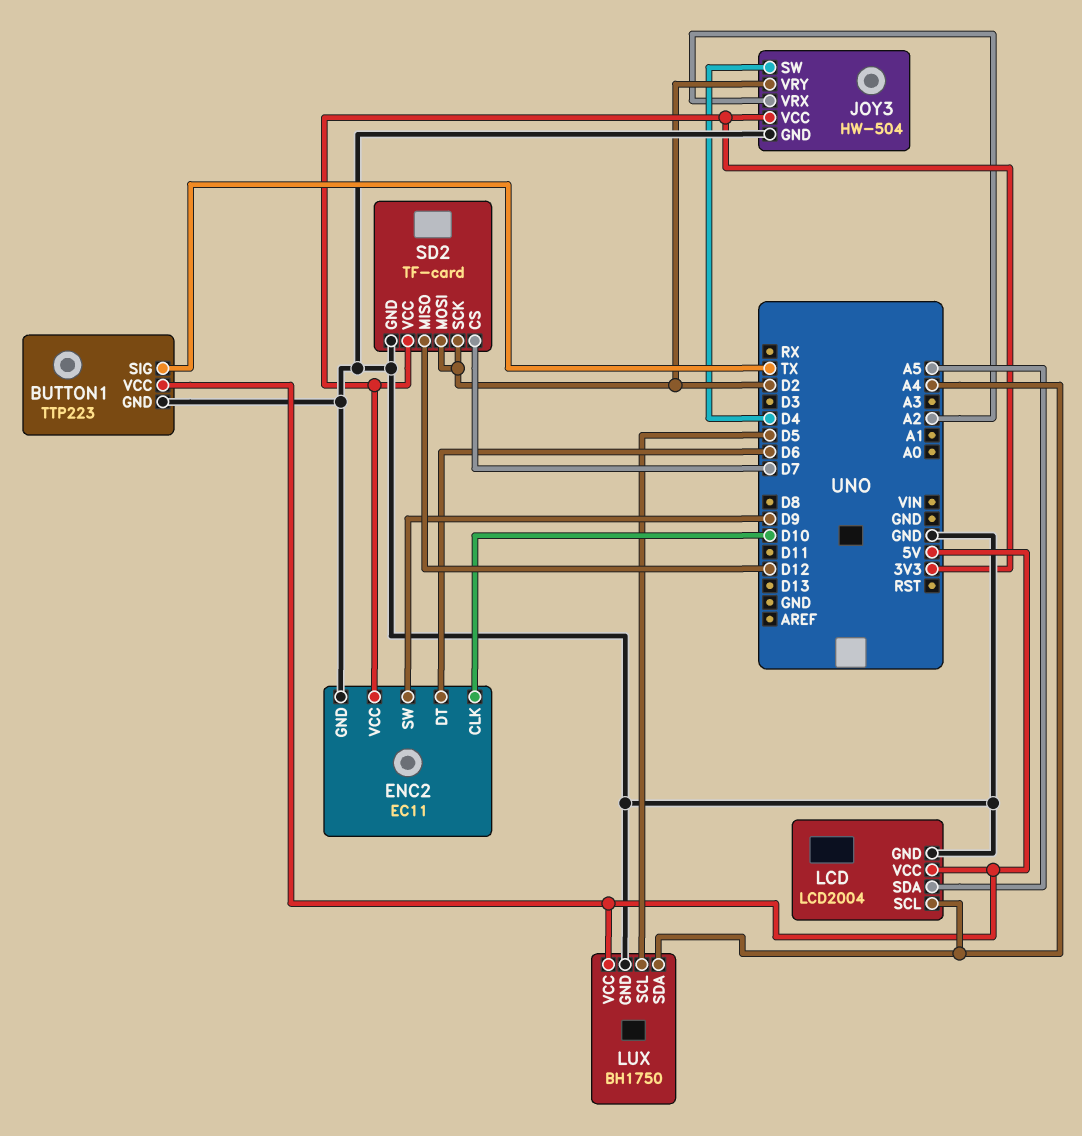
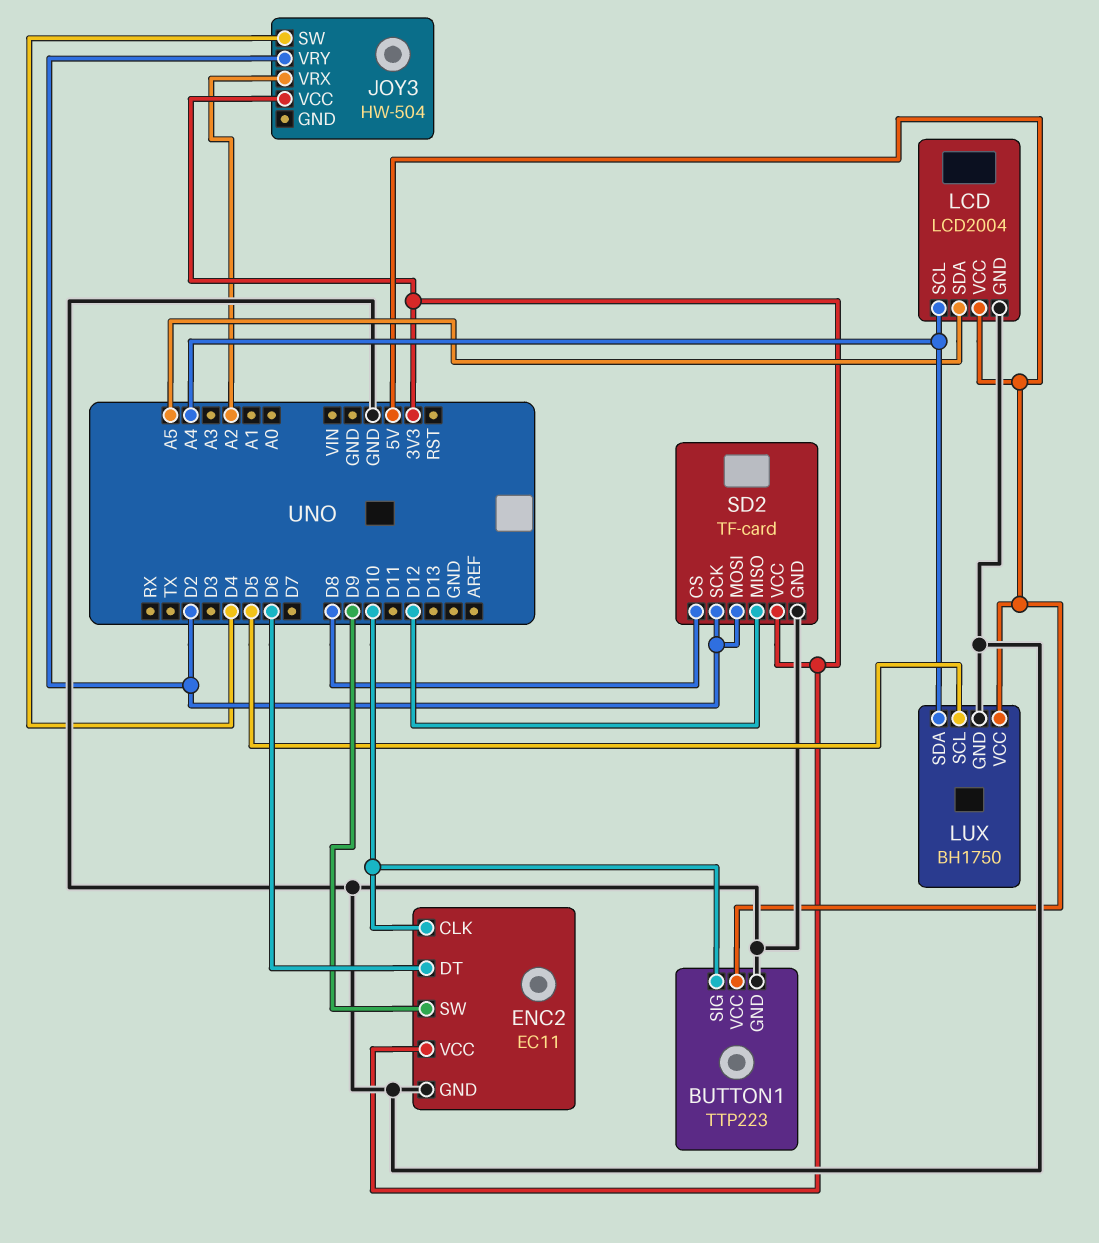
BUTTON1 pin SIG: TX -> D10
JOY3 pin GND: GND -> none
SD2 pin CS: D7 -> D8

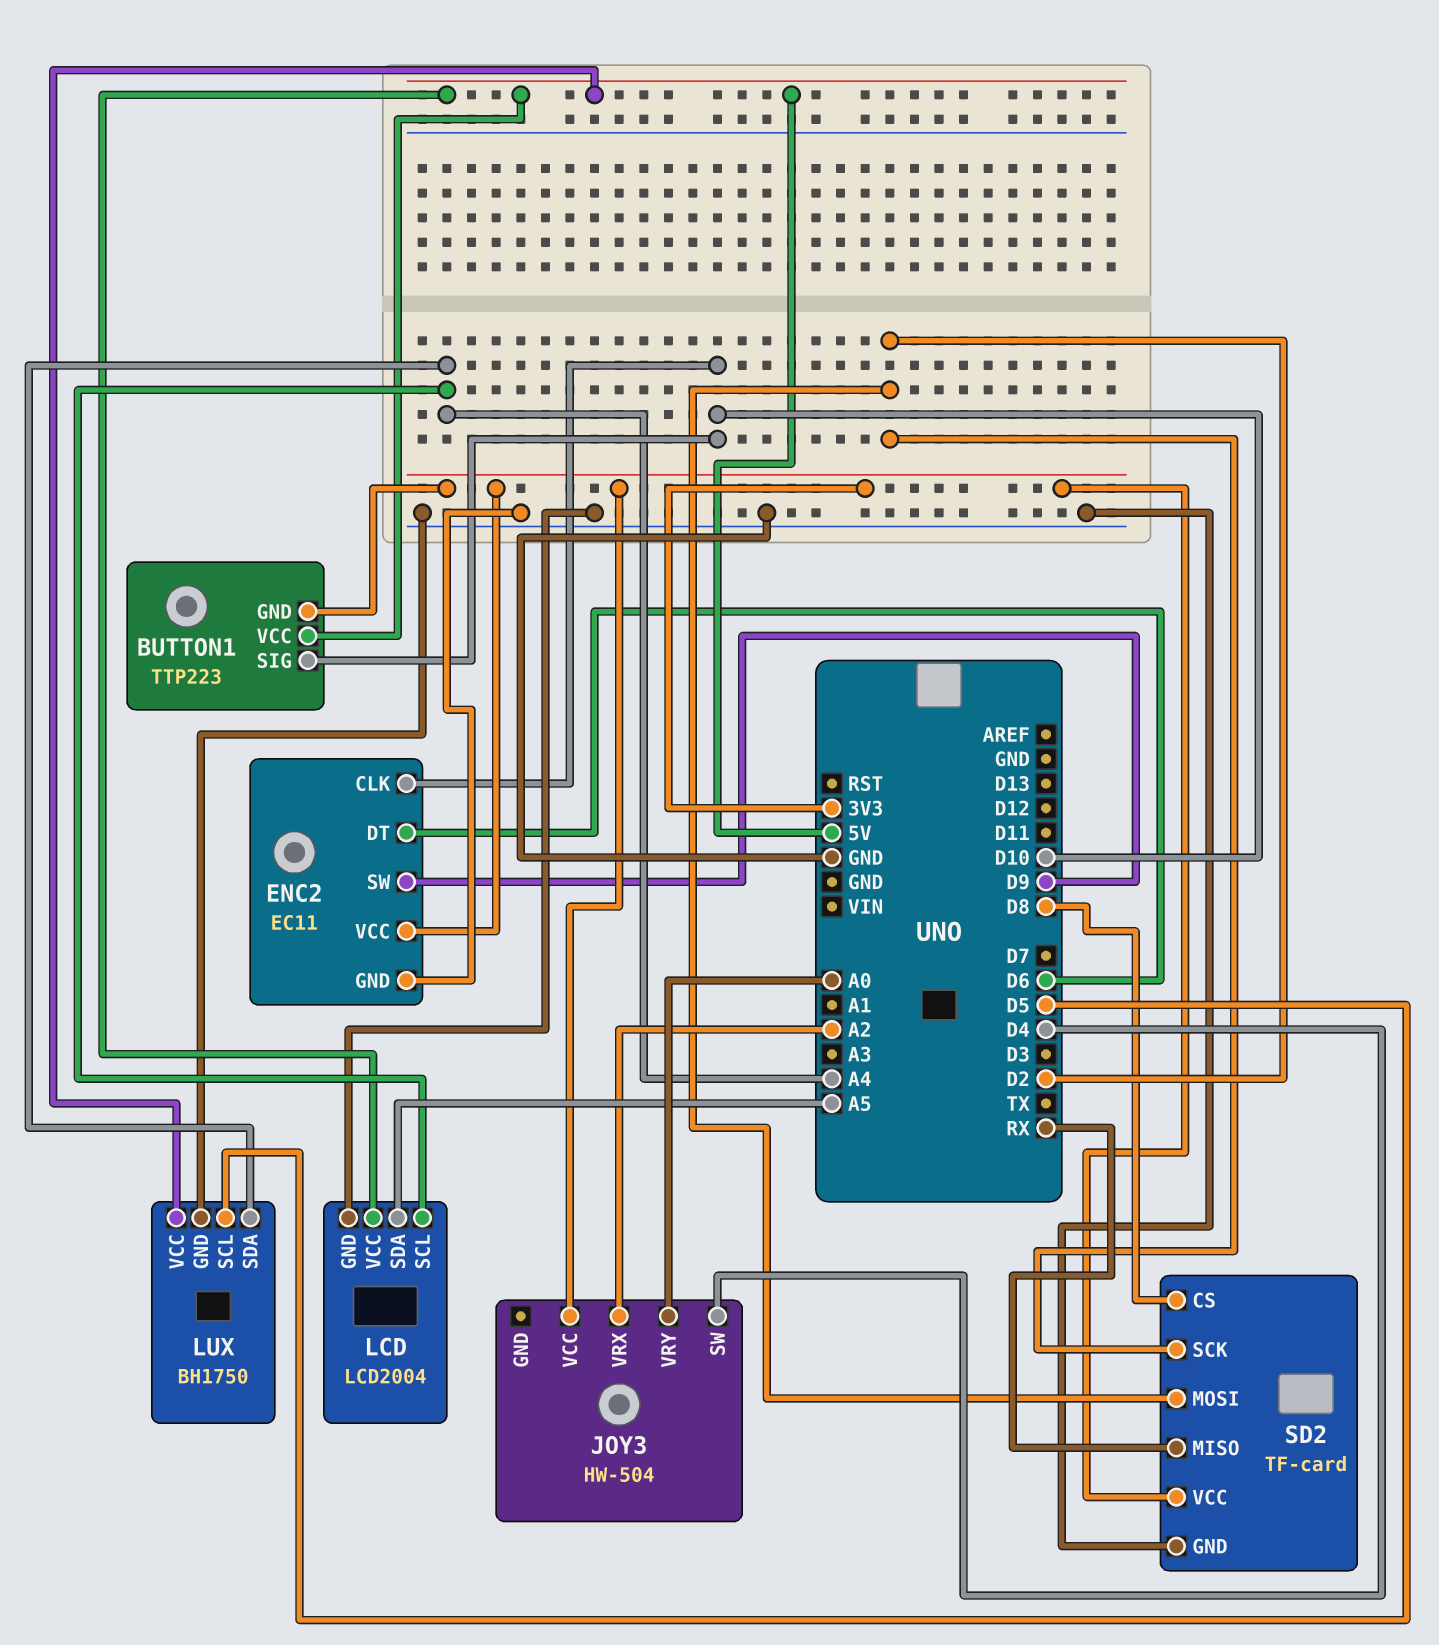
BUTTON1 pin GND: GND -> 3V3
JOY3 pin VRY: D2 -> A0
SD2 pin MISO: D12 -> RX

